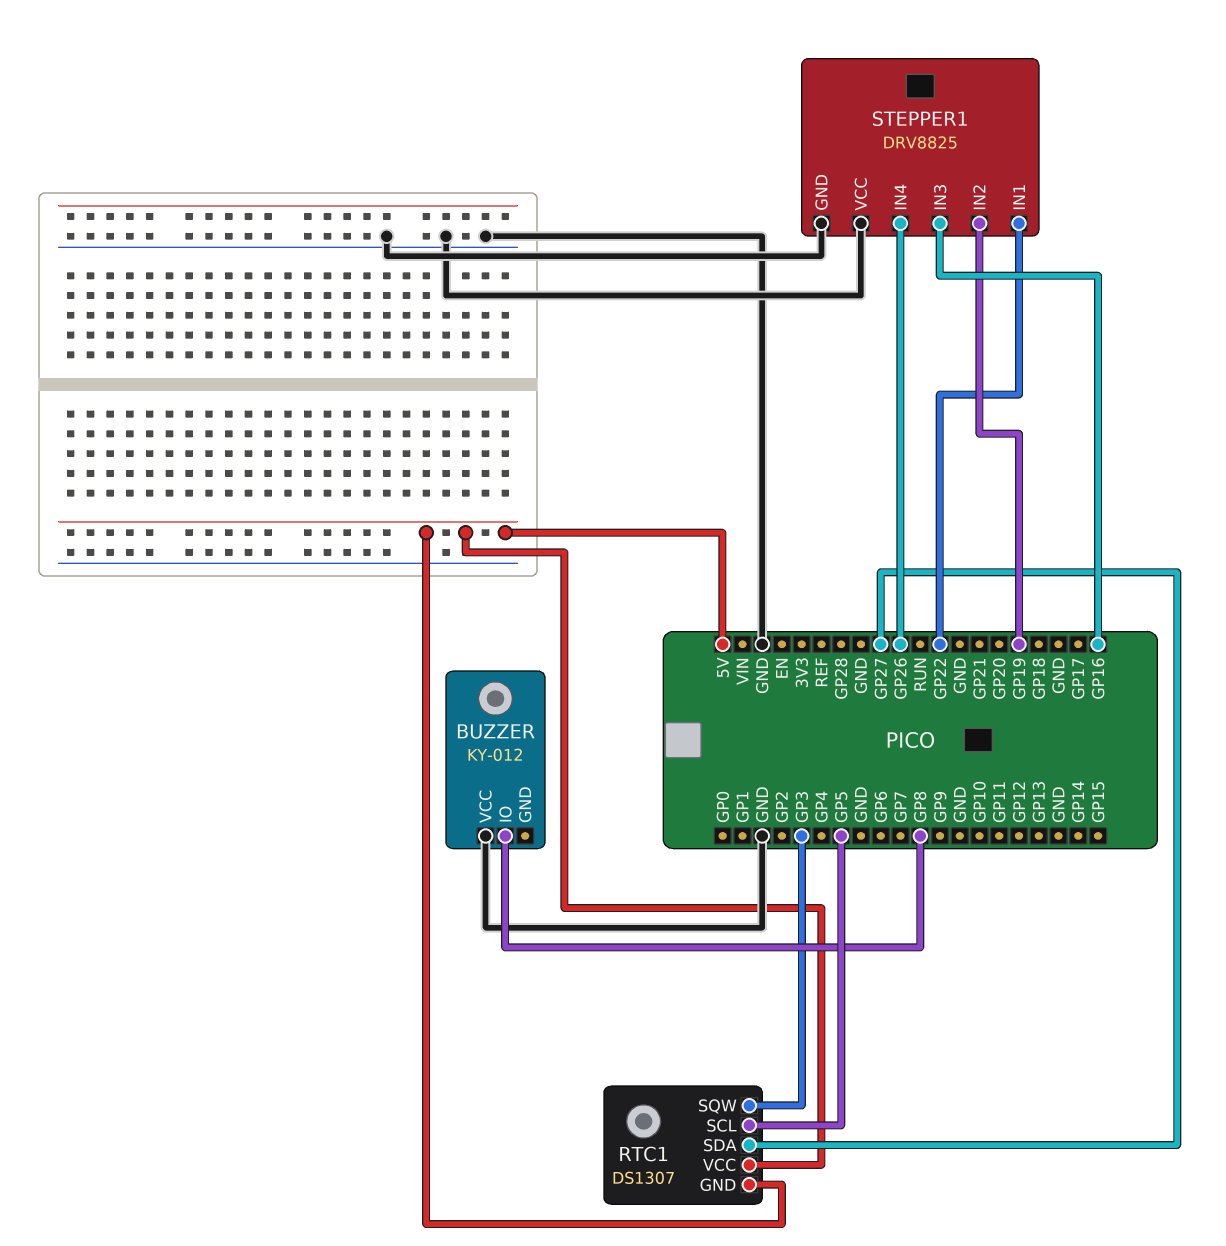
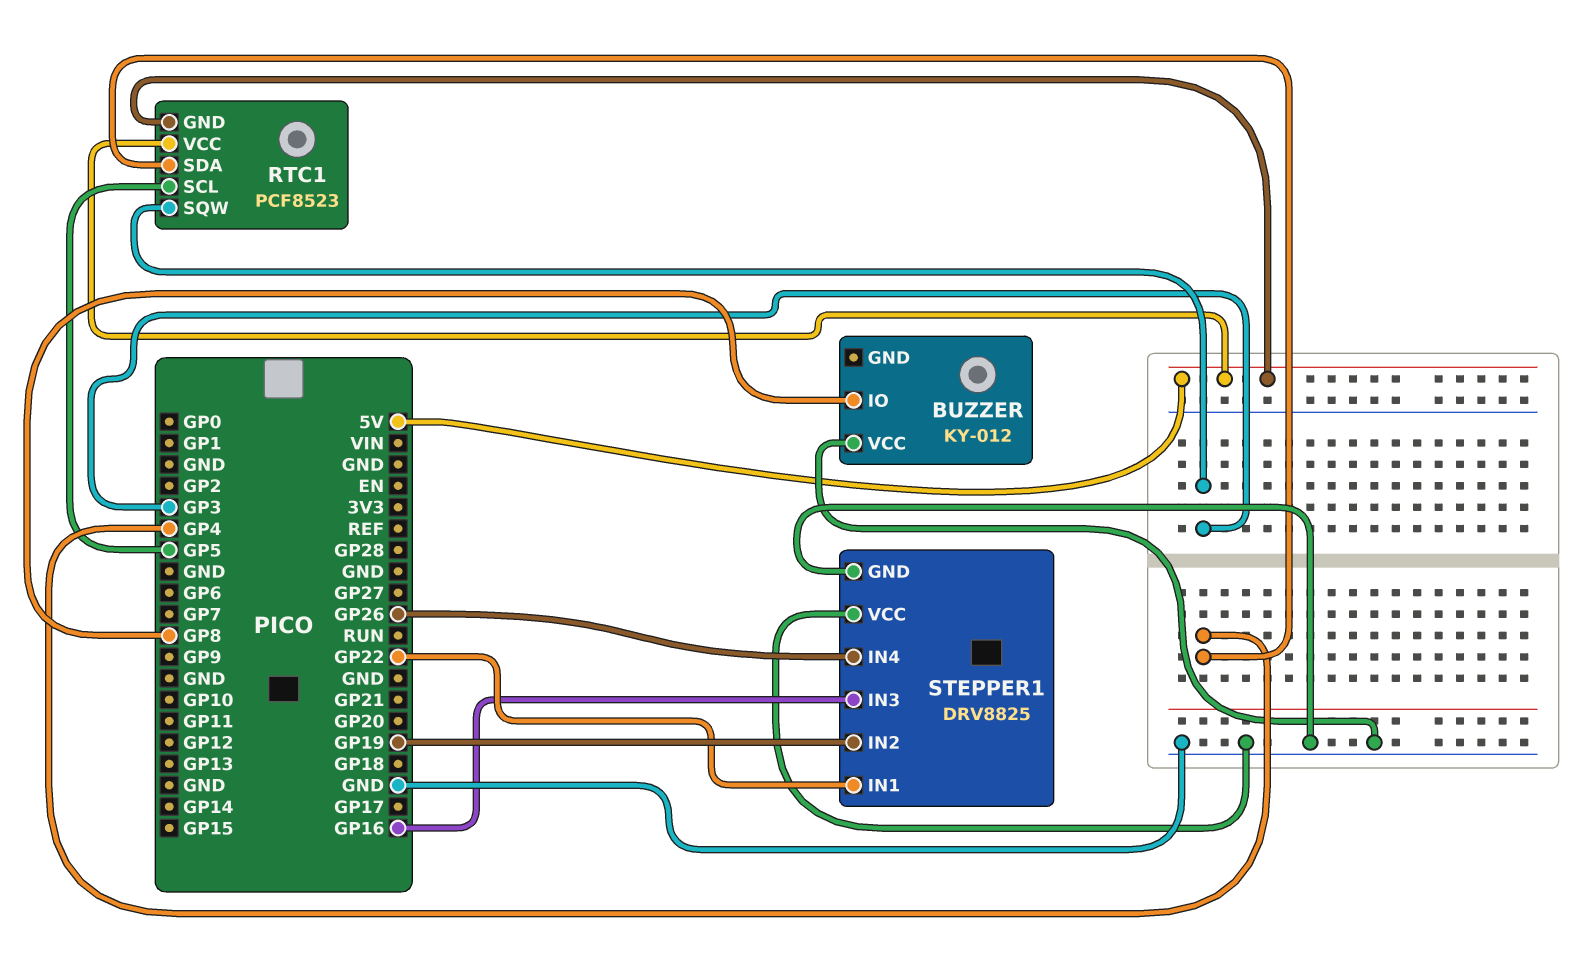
RTC1: DS1307 -> PCF8523
RTC1 pin SDA: GP27 -> GP4

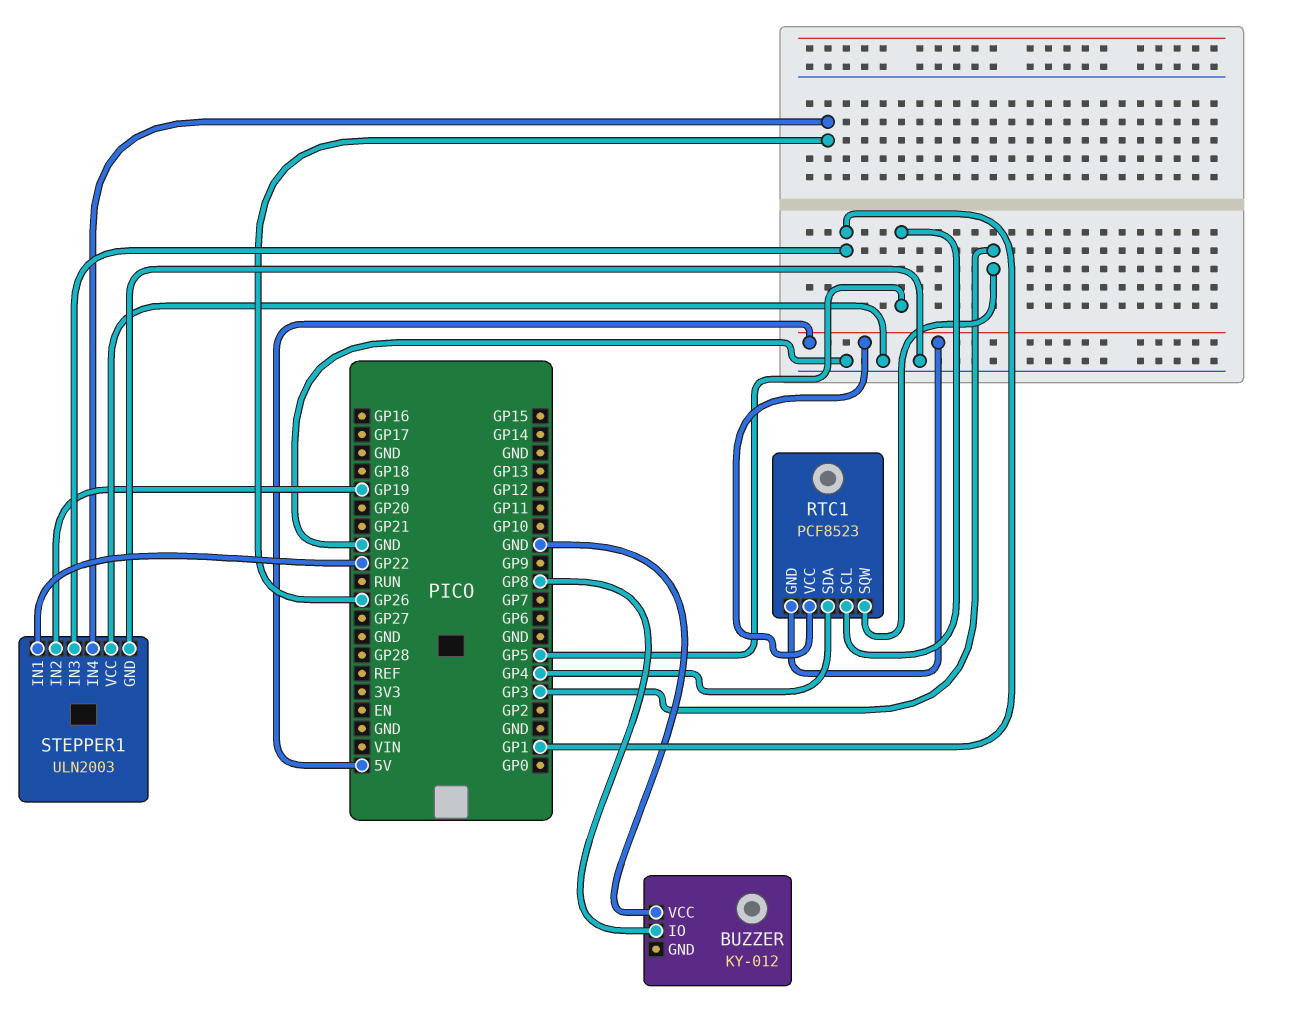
STEPPER1: DRV8825 -> ULN2003
STEPPER1 pin IN3: GP16 -> GP1

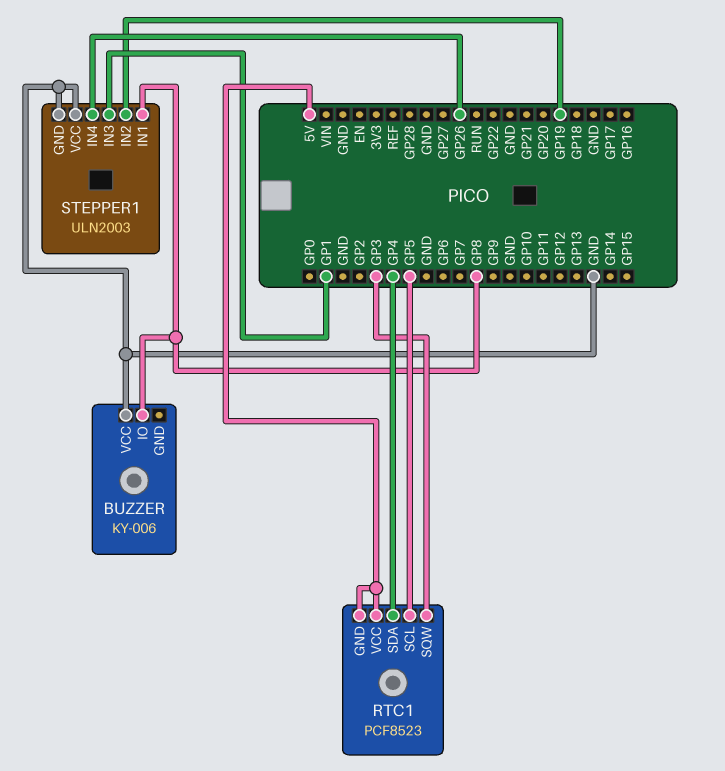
BUZZER: KY-012 -> KY-006
STEPPER1 pin IN1: GP22 -> GP8

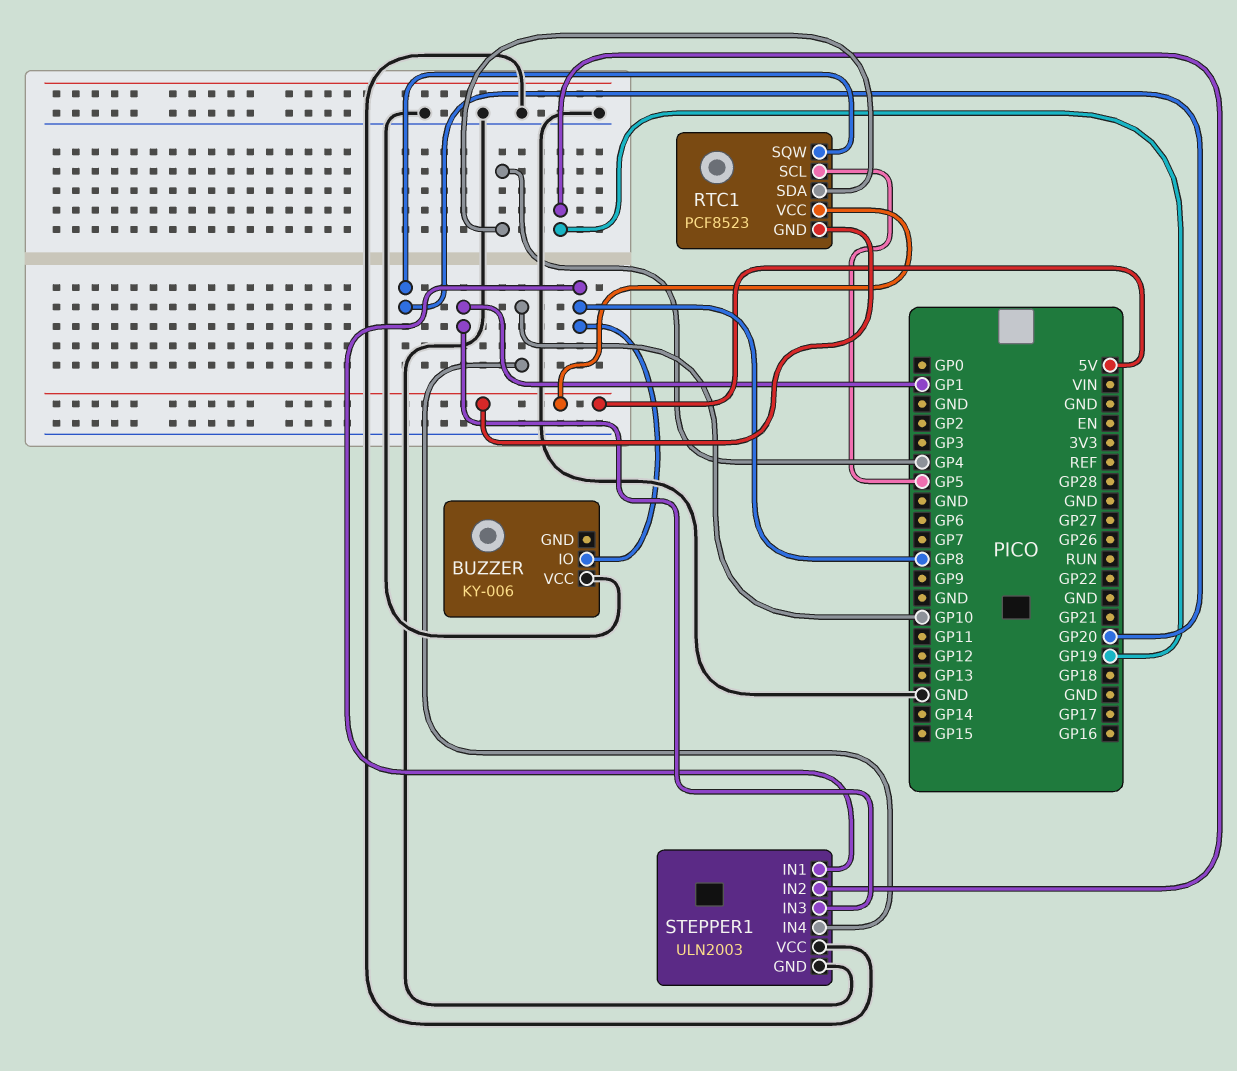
RTC1 pin SQW: GP3 -> GP20
STEPPER1 pin IN4: GP26 -> GP10

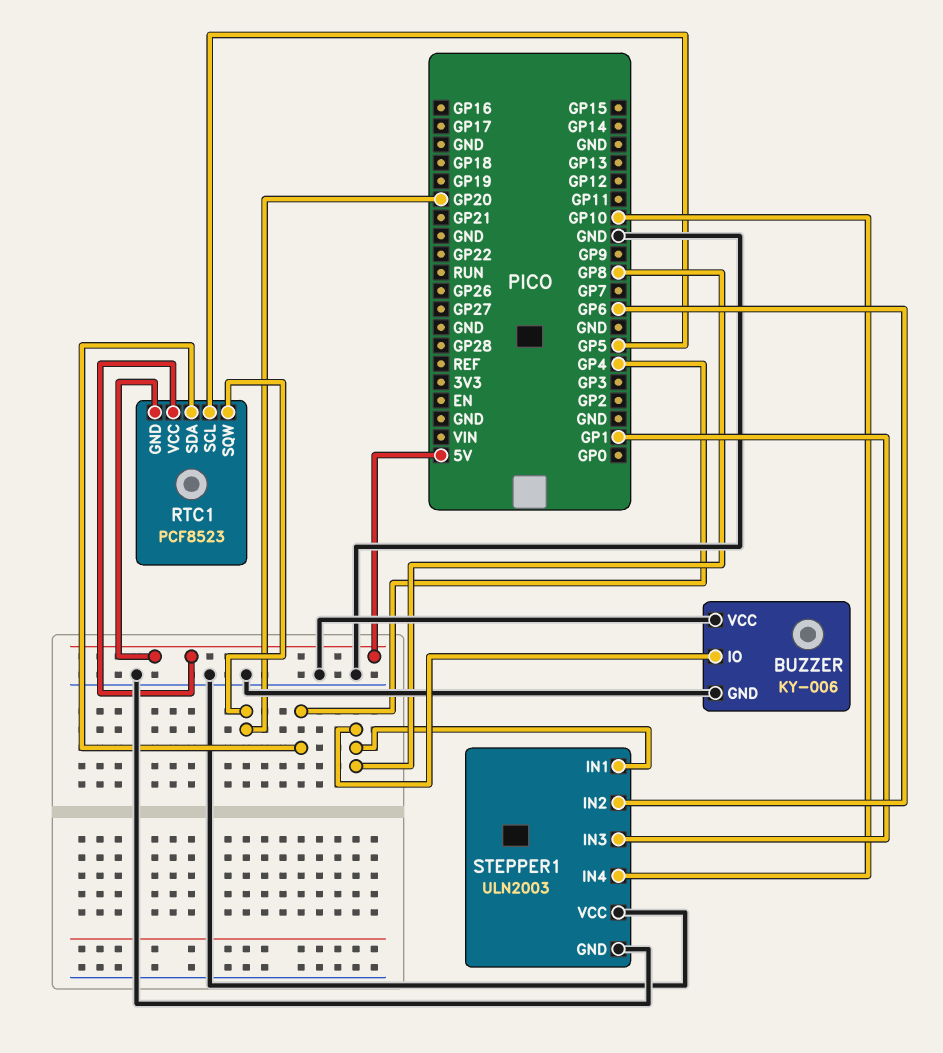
BUZZER pin GND: none -> GND
STEPPER1 pin IN2: GP19 -> GP6

